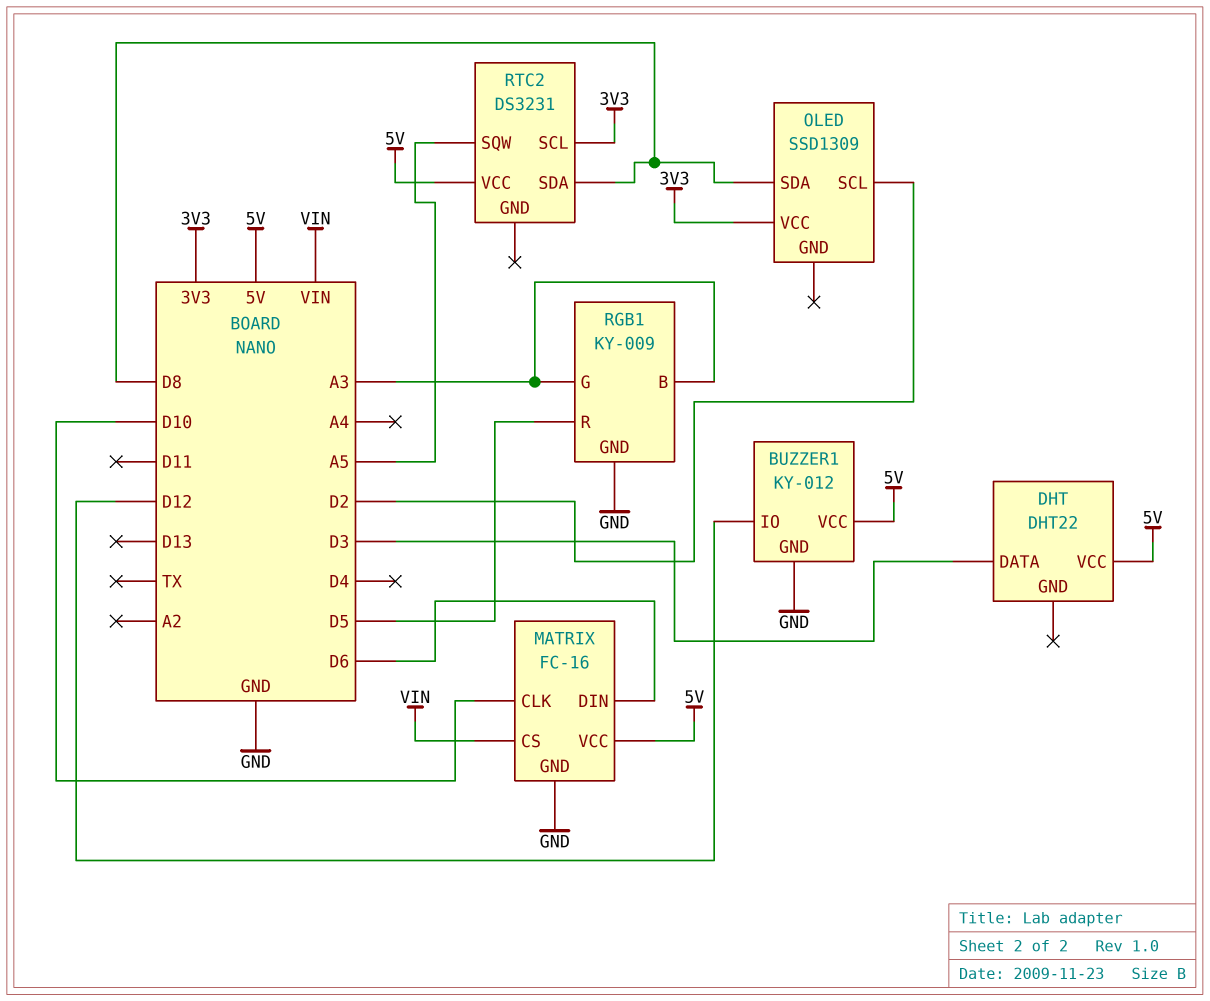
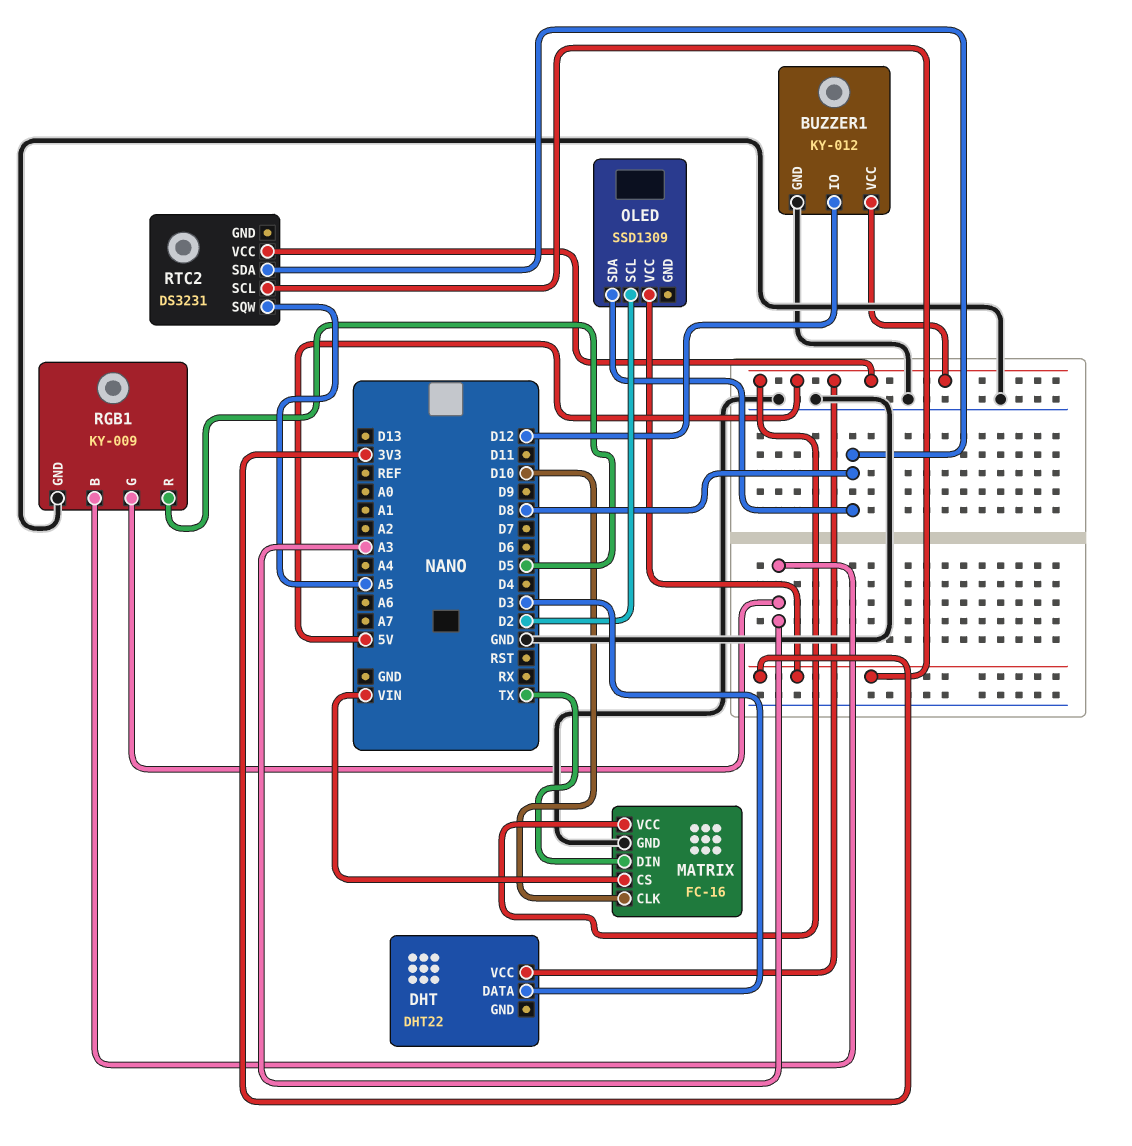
MATRIX pin DIN: D6 -> TX

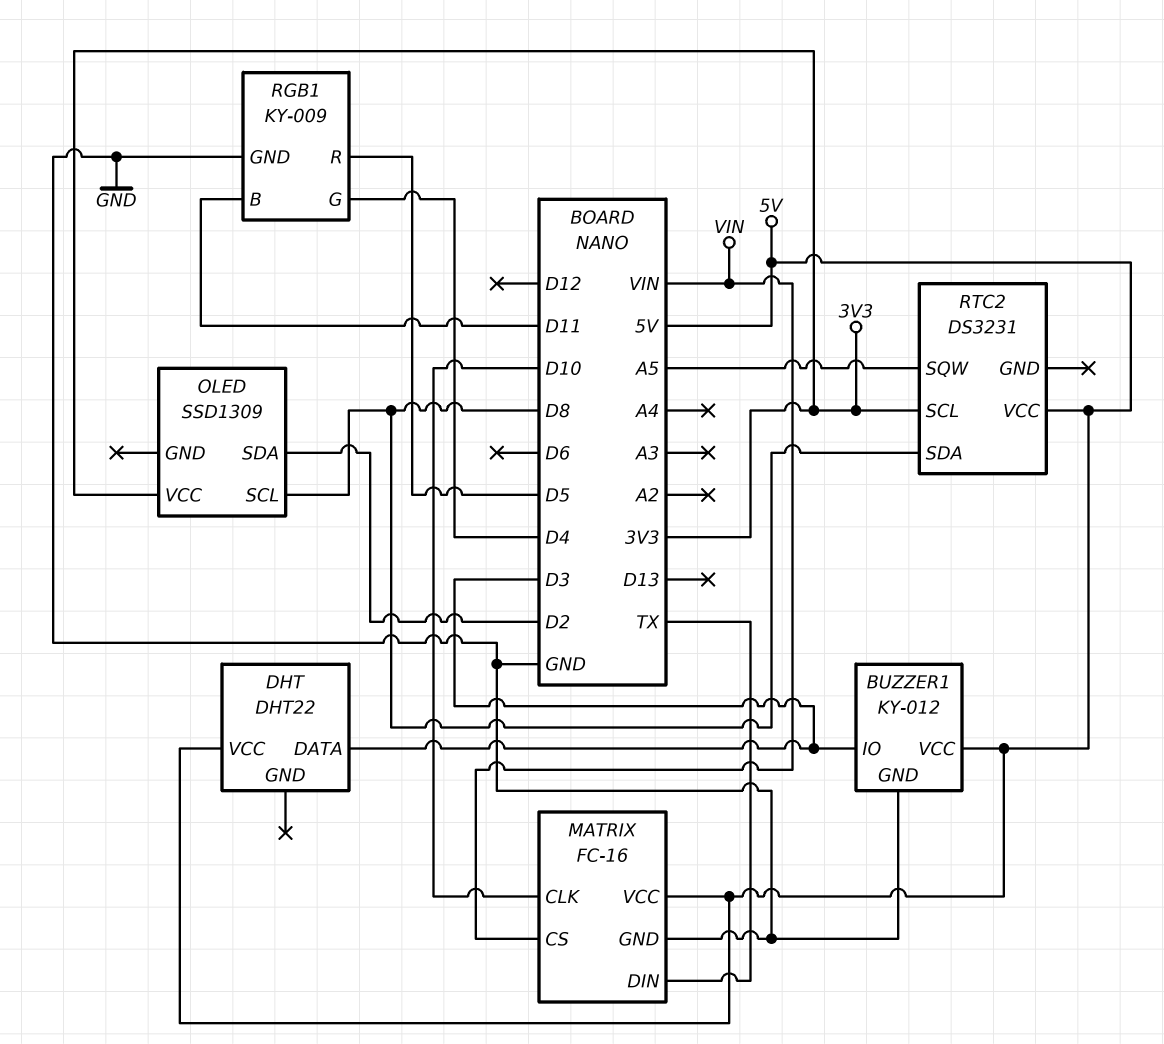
BUZZER1 pin IO: D12 -> D3
OLED pin SCL: D2 -> D8
OLED pin SDA: D8 -> D2
RGB1 pin B: A3 -> D11
RGB1 pin G: A3 -> D4

